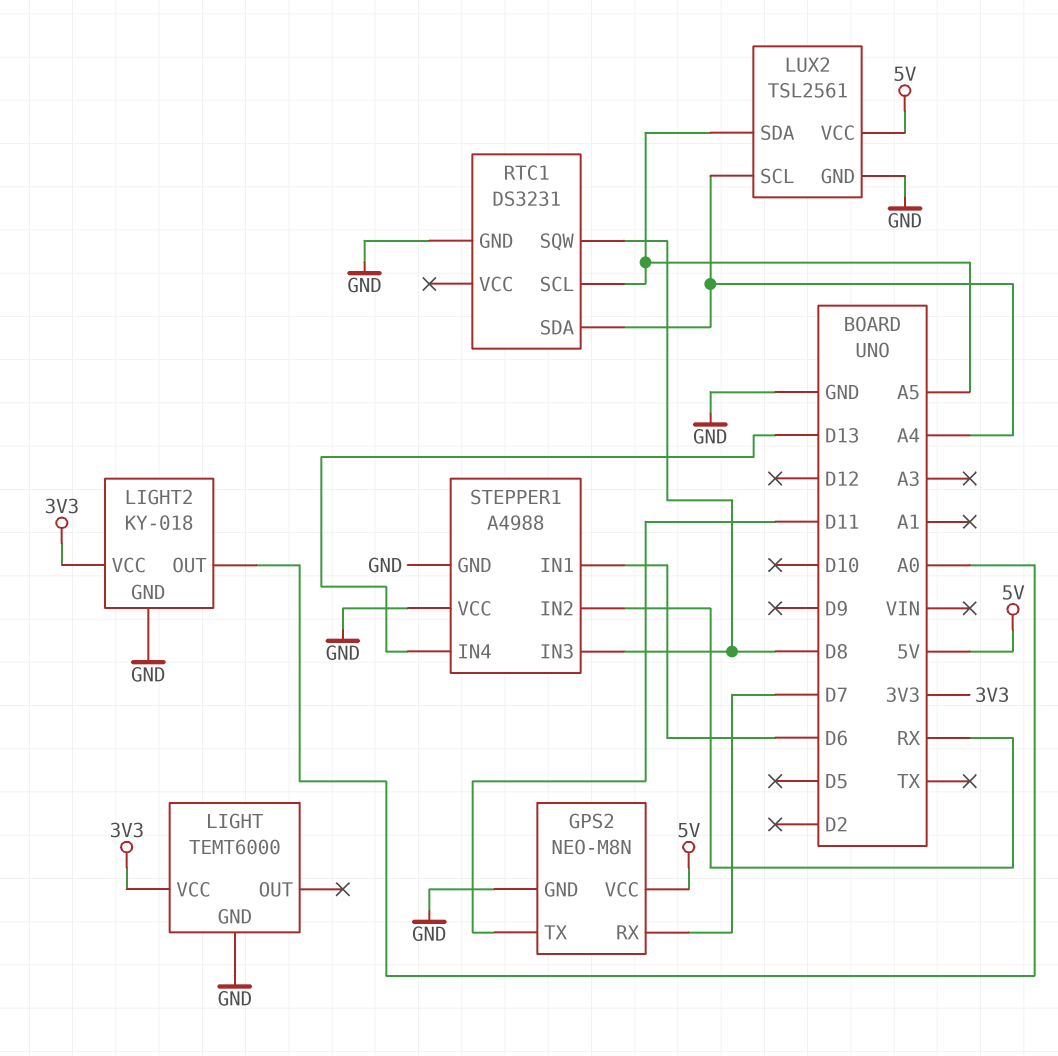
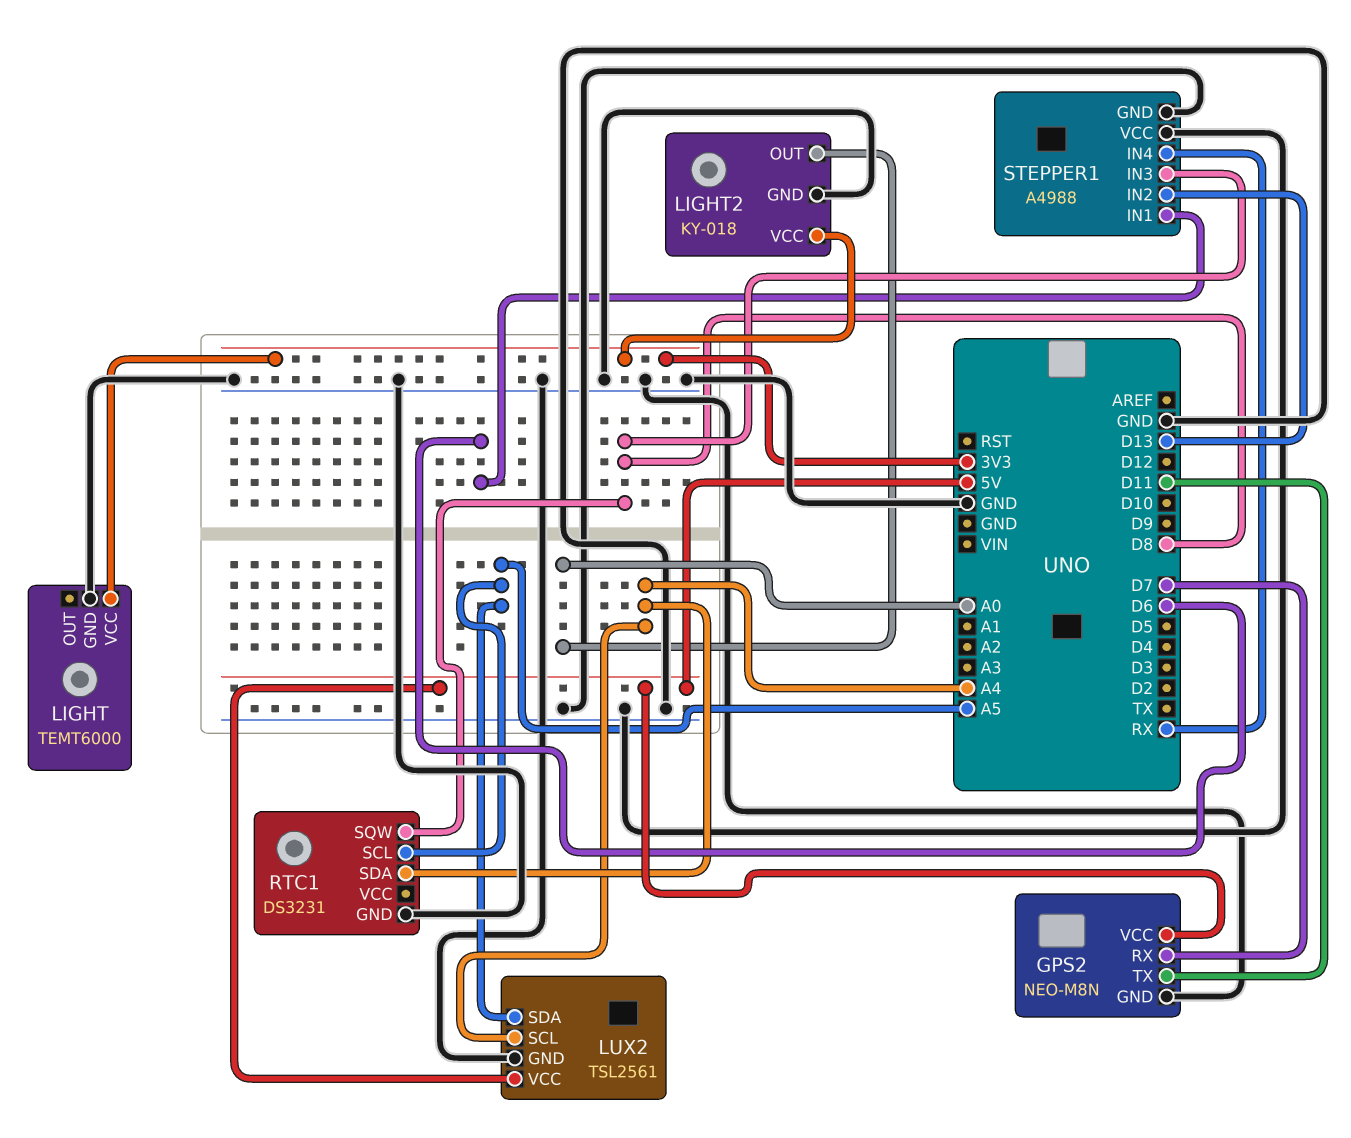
STEPPER1 pin IN2: RX -> D13
STEPPER1 pin IN4: D13 -> RX

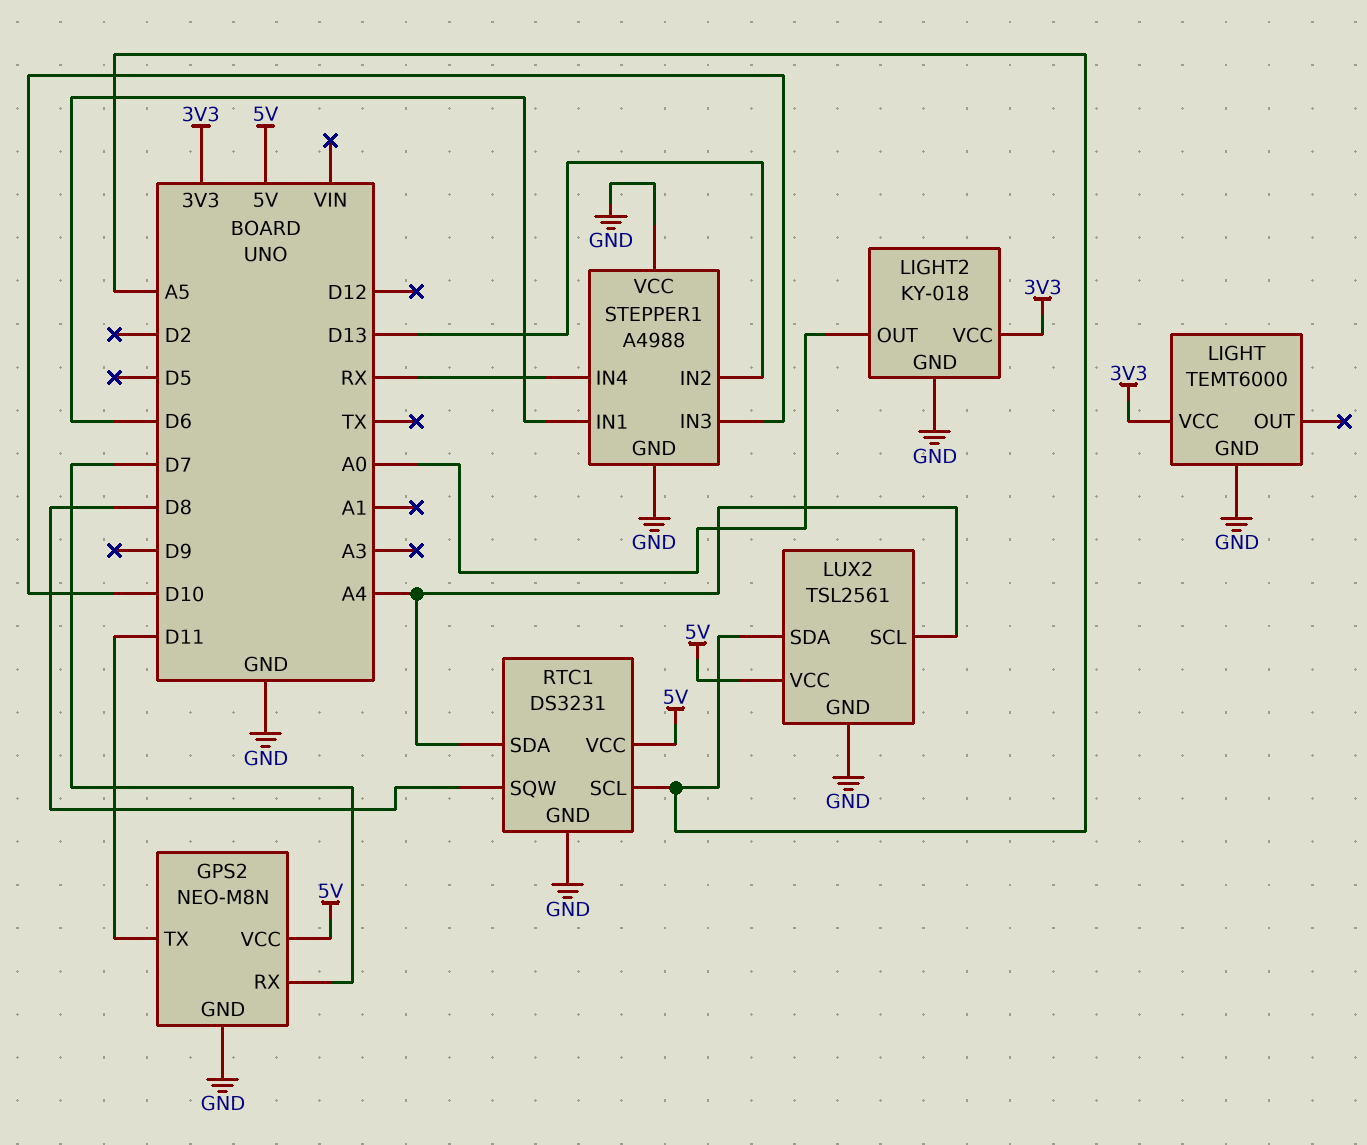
RTC1 pin VCC: none -> 5V
STEPPER1 pin IN3: D8 -> D10

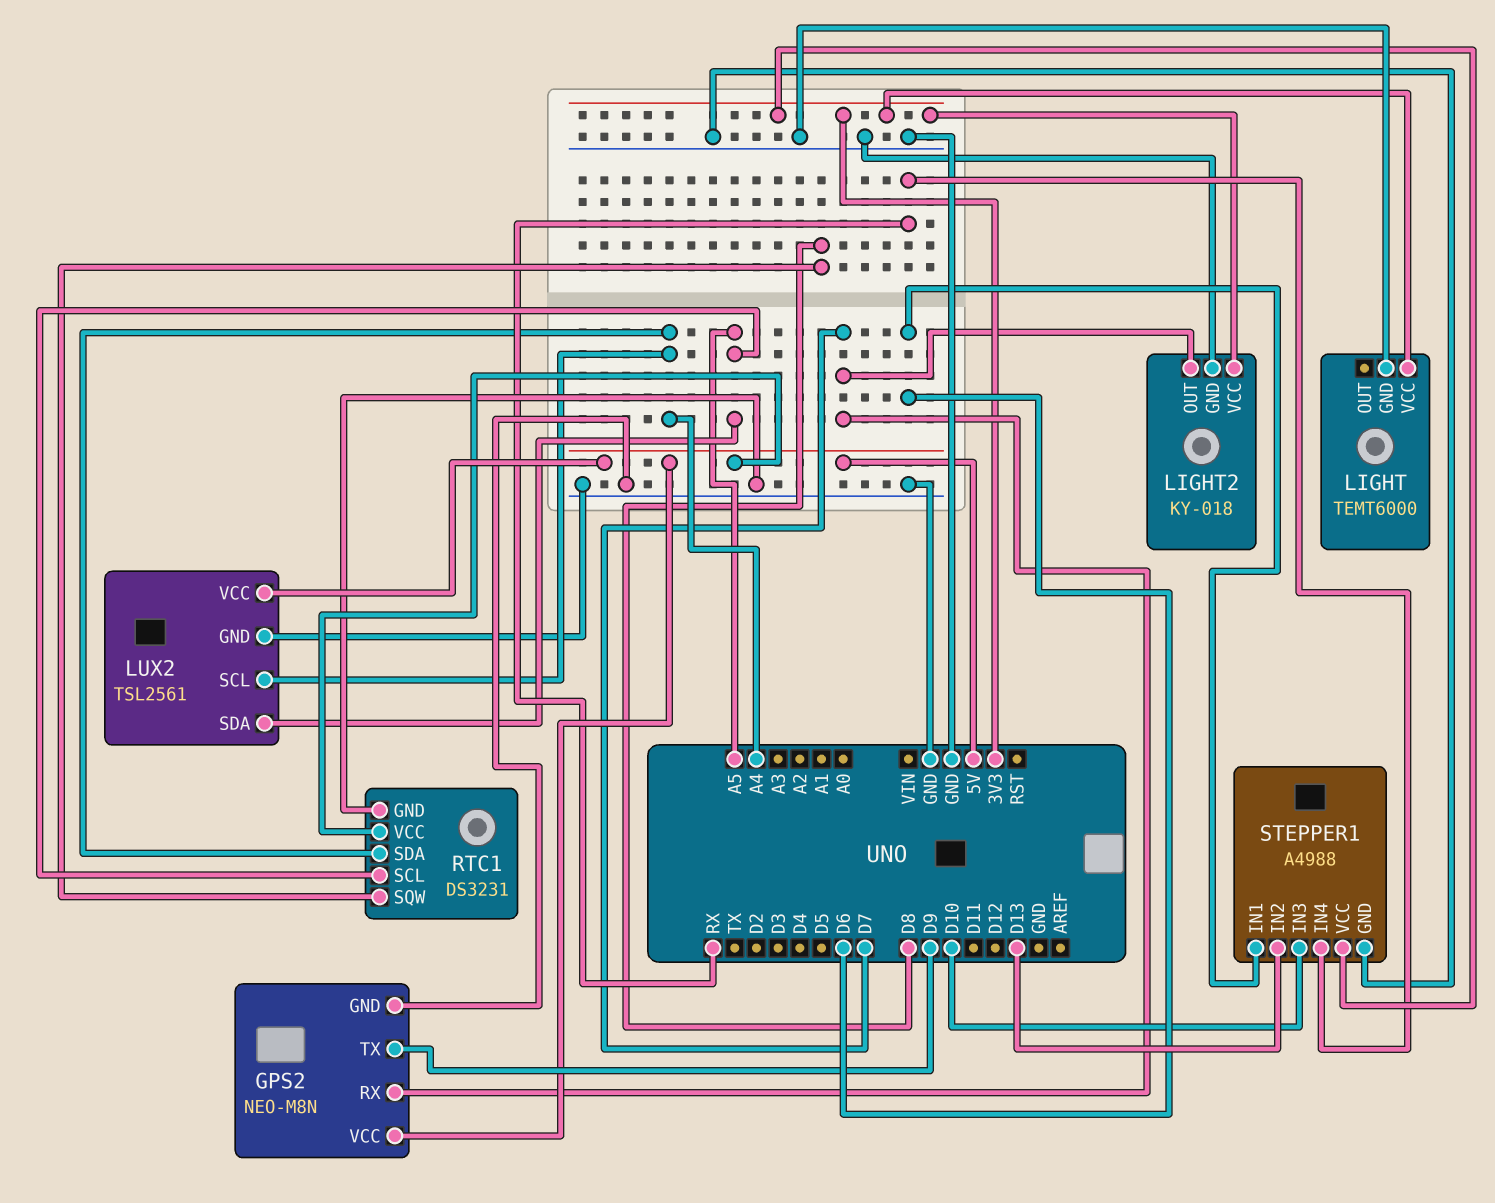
GPS2 pin TX: D11 -> D9
LIGHT2 pin OUT: A0 -> D7
STEPPER1 pin VCC: GND -> 3V3

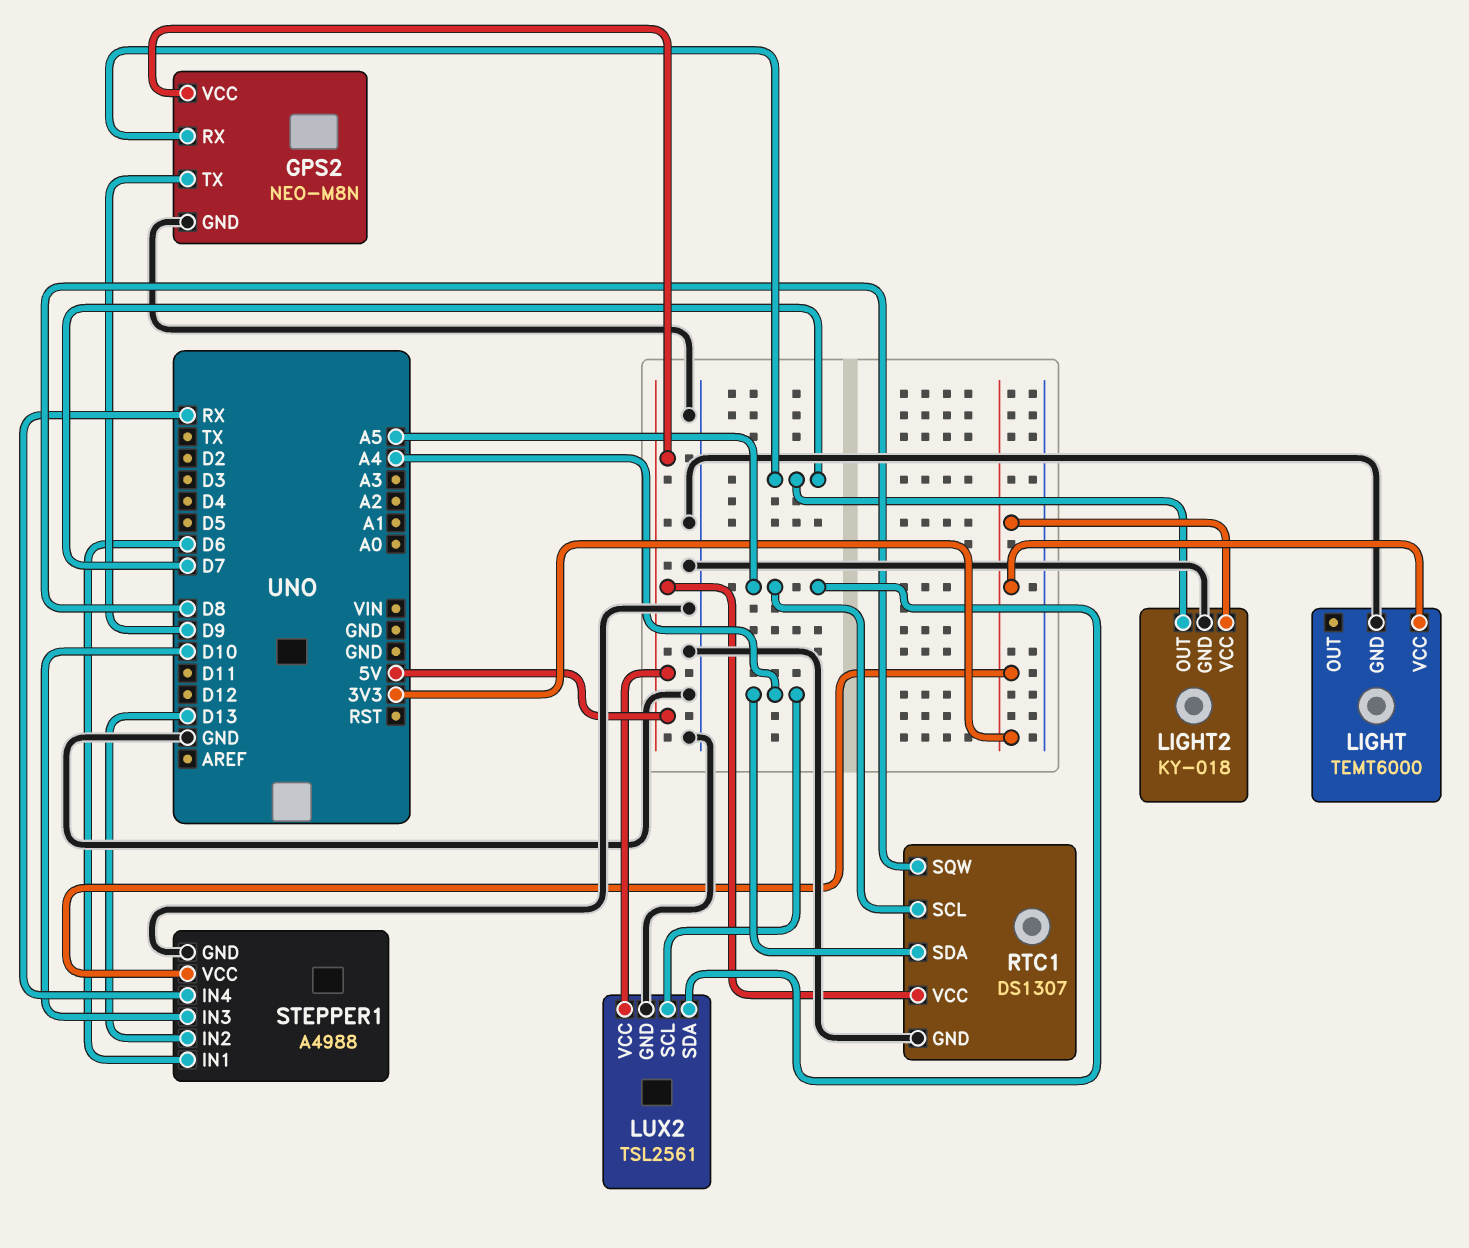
RTC1: DS3231 -> DS1307

